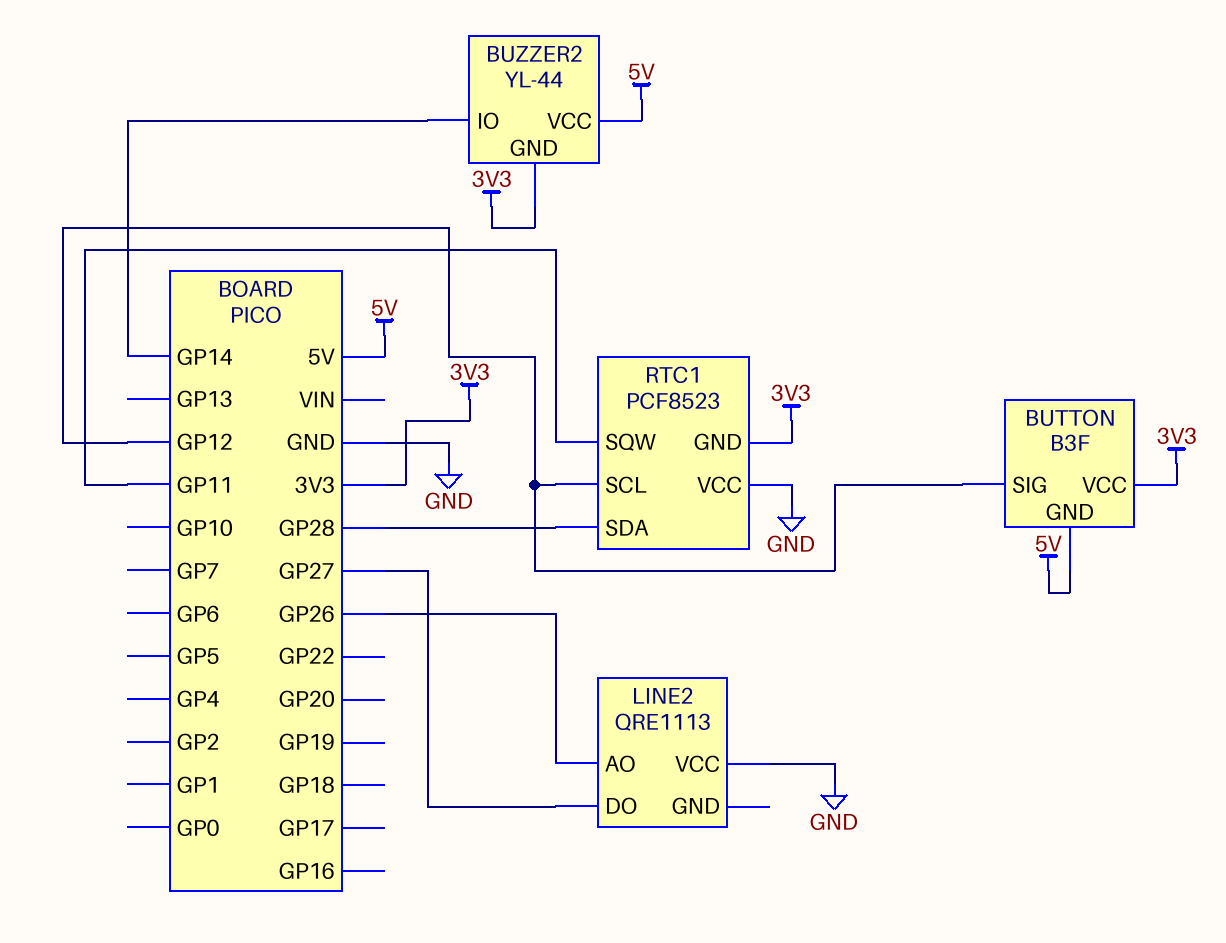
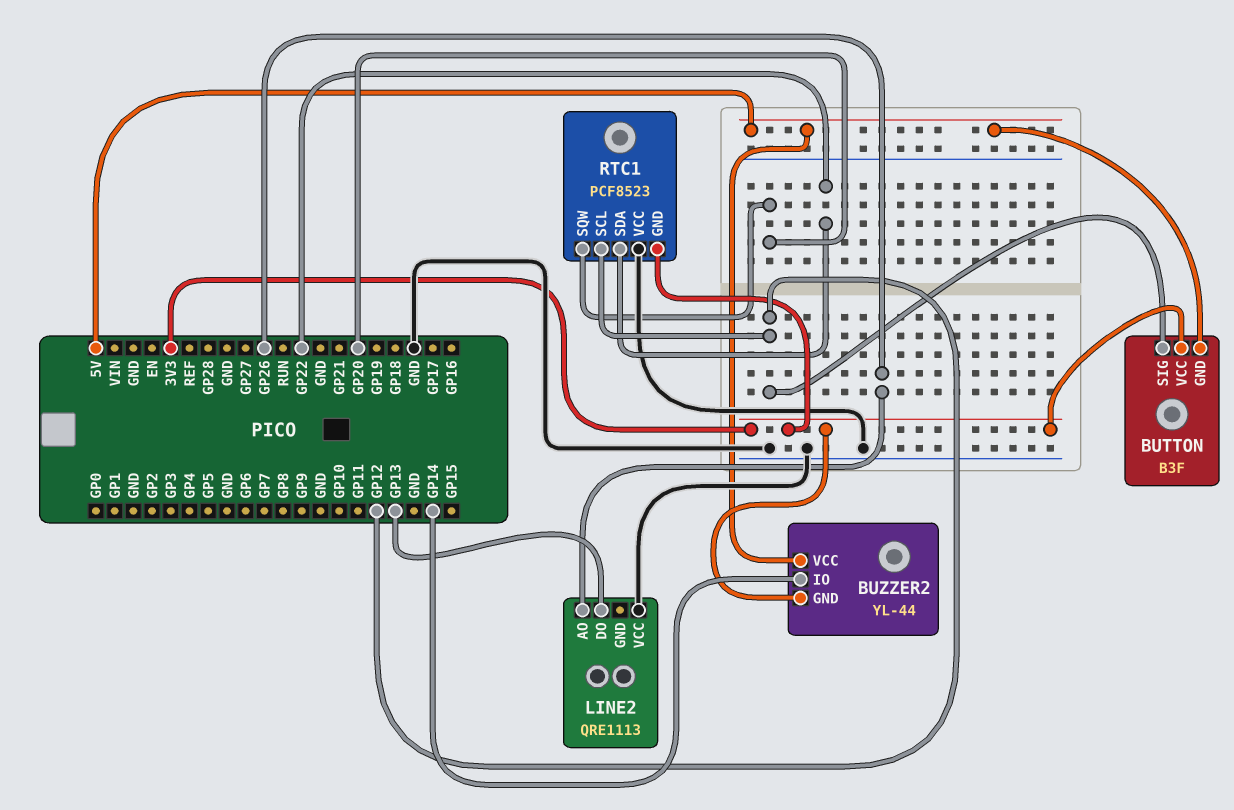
LINE2 pin DO: GP27 -> GP13
RTC1 pin SDA: GP28 -> GP22
RTC1 pin SQW: GP11 -> GP20

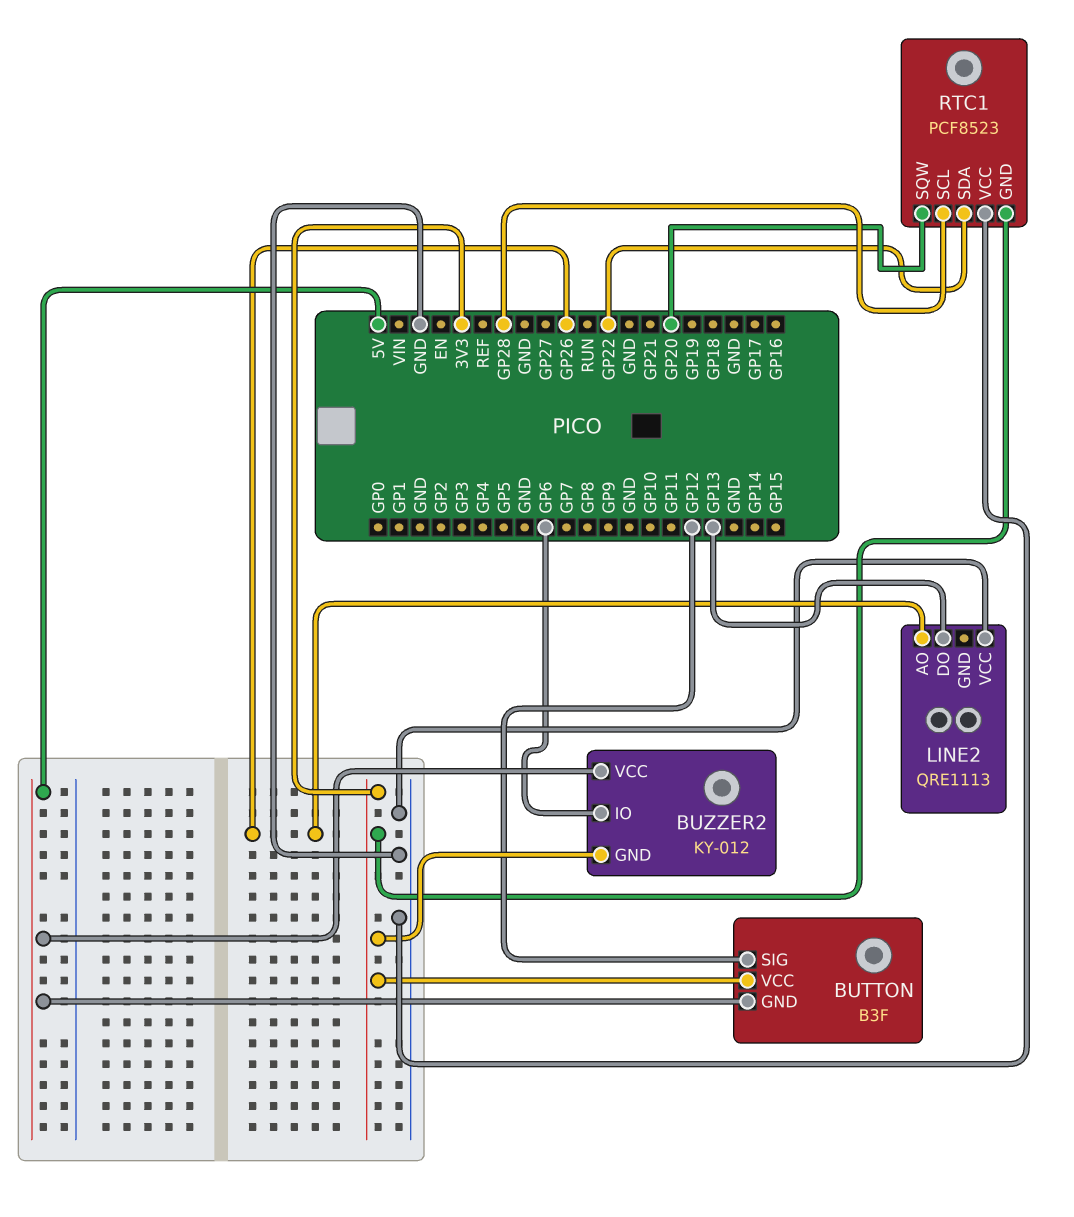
BUZZER2: YL-44 -> KY-012
BUZZER2 pin IO: GP14 -> GP6
RTC1 pin SCL: GP12 -> GP28

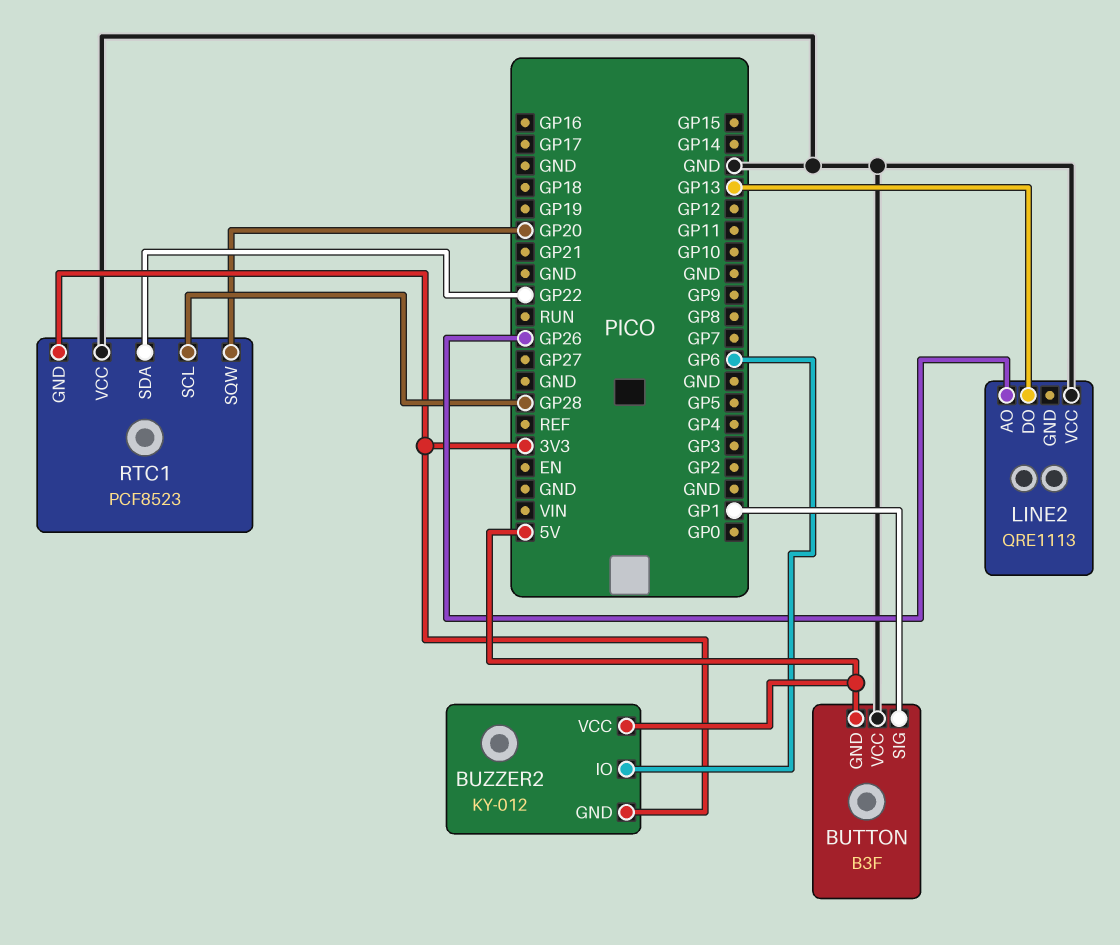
BUTTON pin SIG: GP12 -> GP1
BUTTON pin VCC: 3V3 -> GND

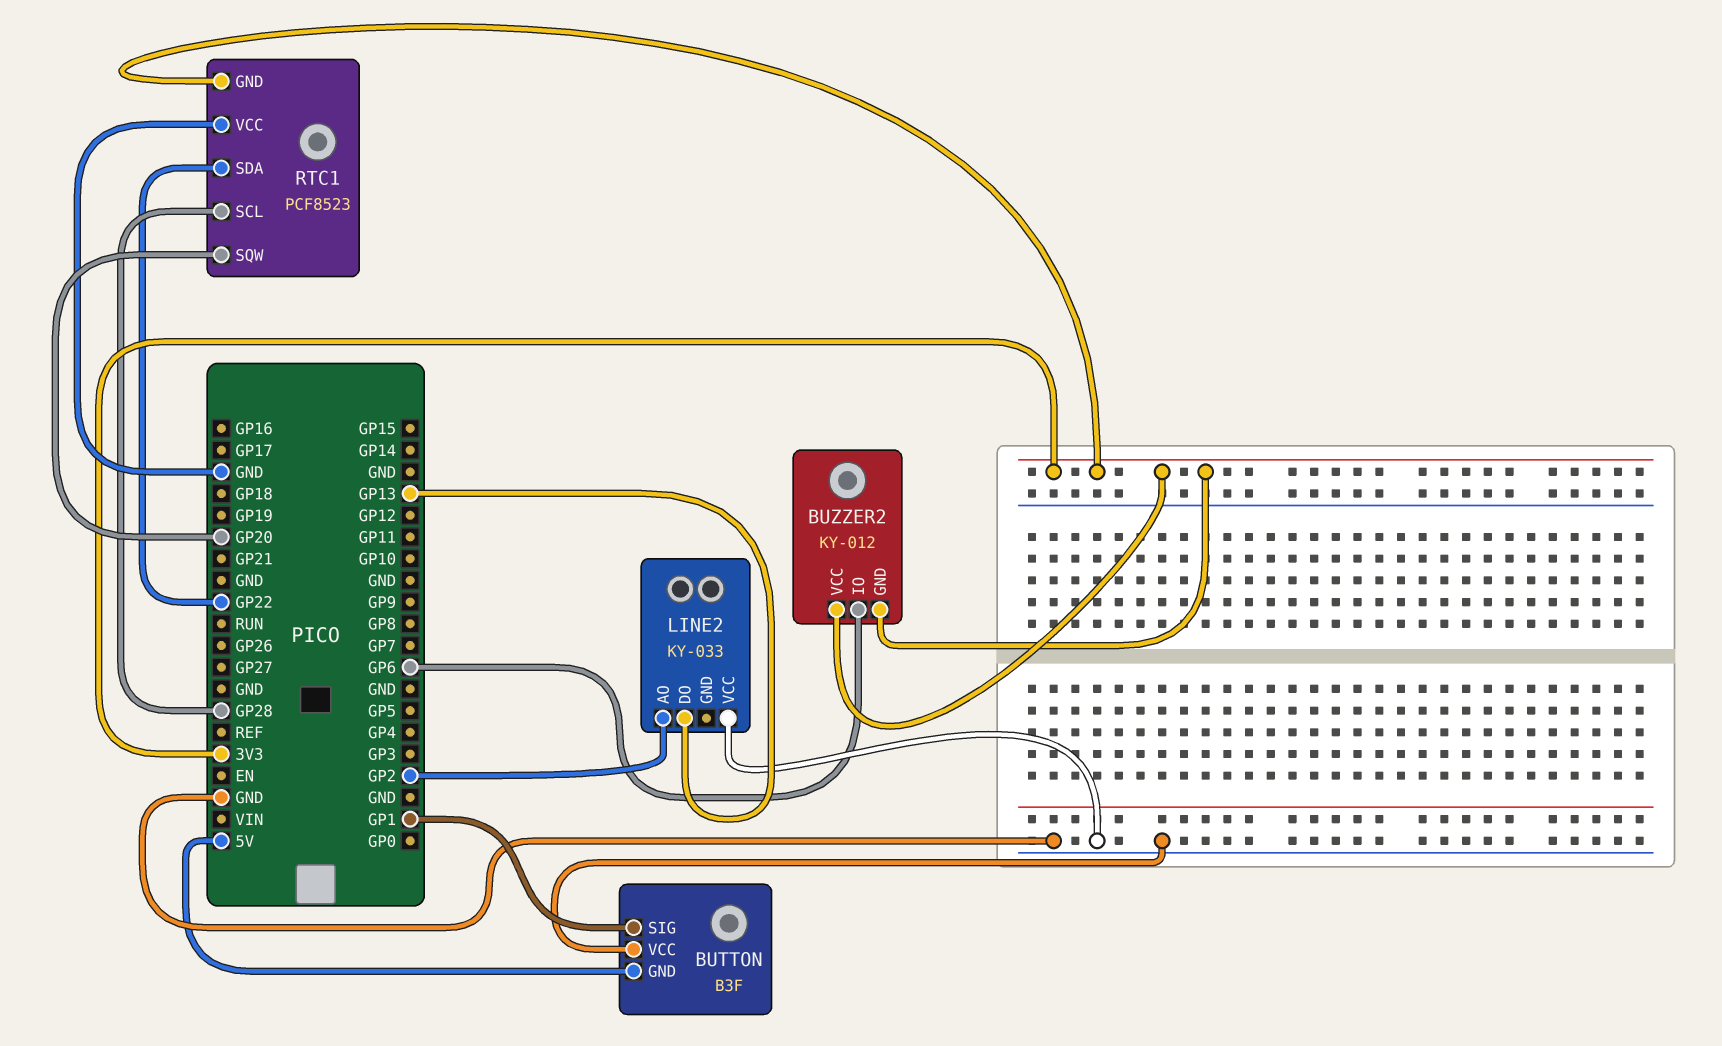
BUZZER2 pin VCC: 5V -> 3V3
LINE2: QRE1113 -> KY-033
LINE2 pin AO: GP26 -> GP2

